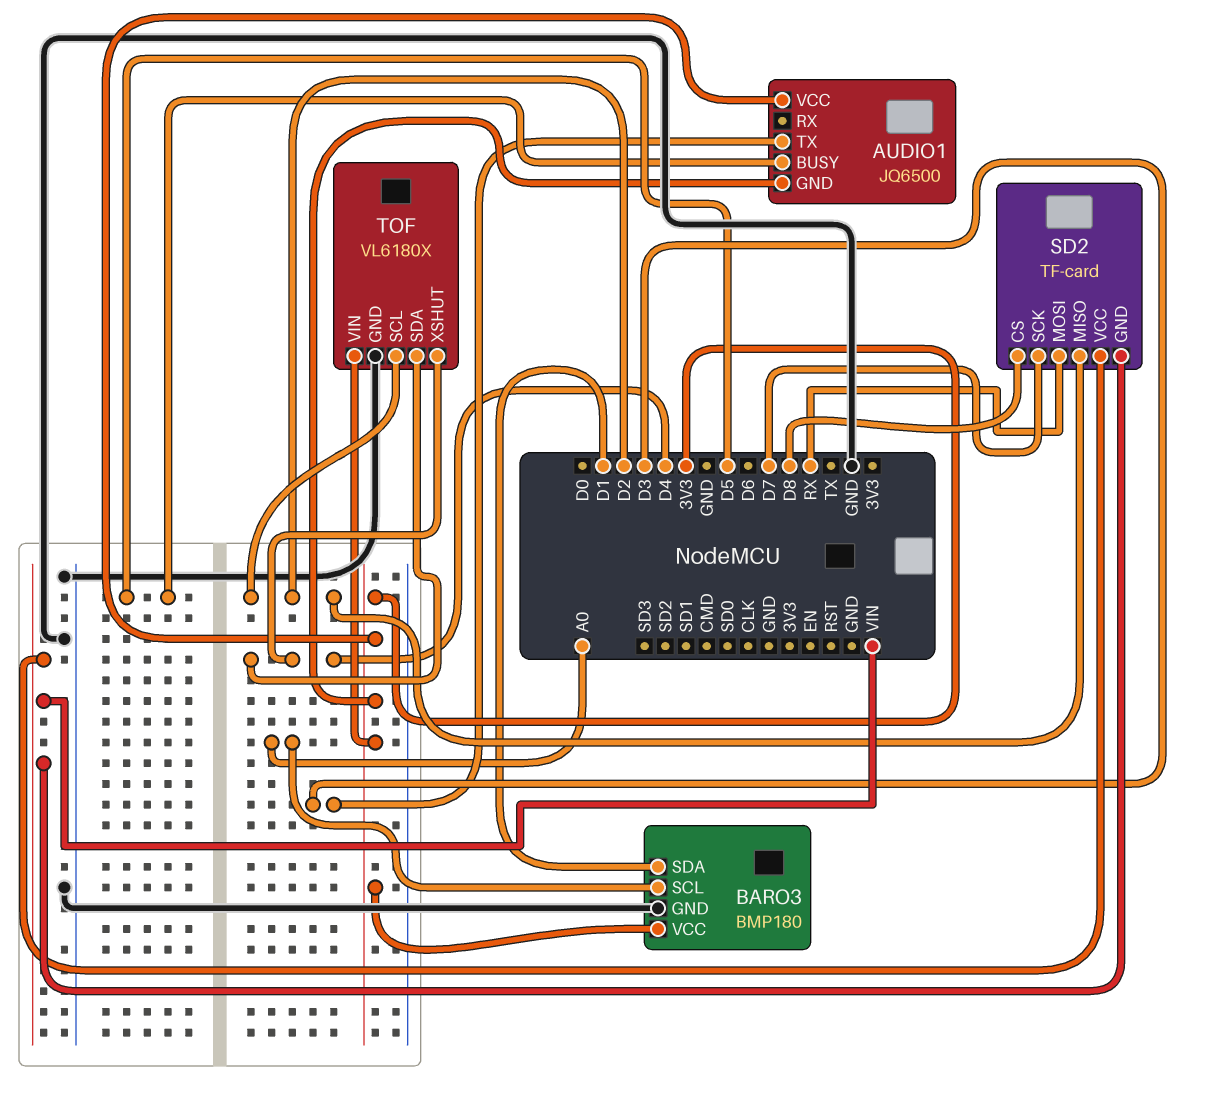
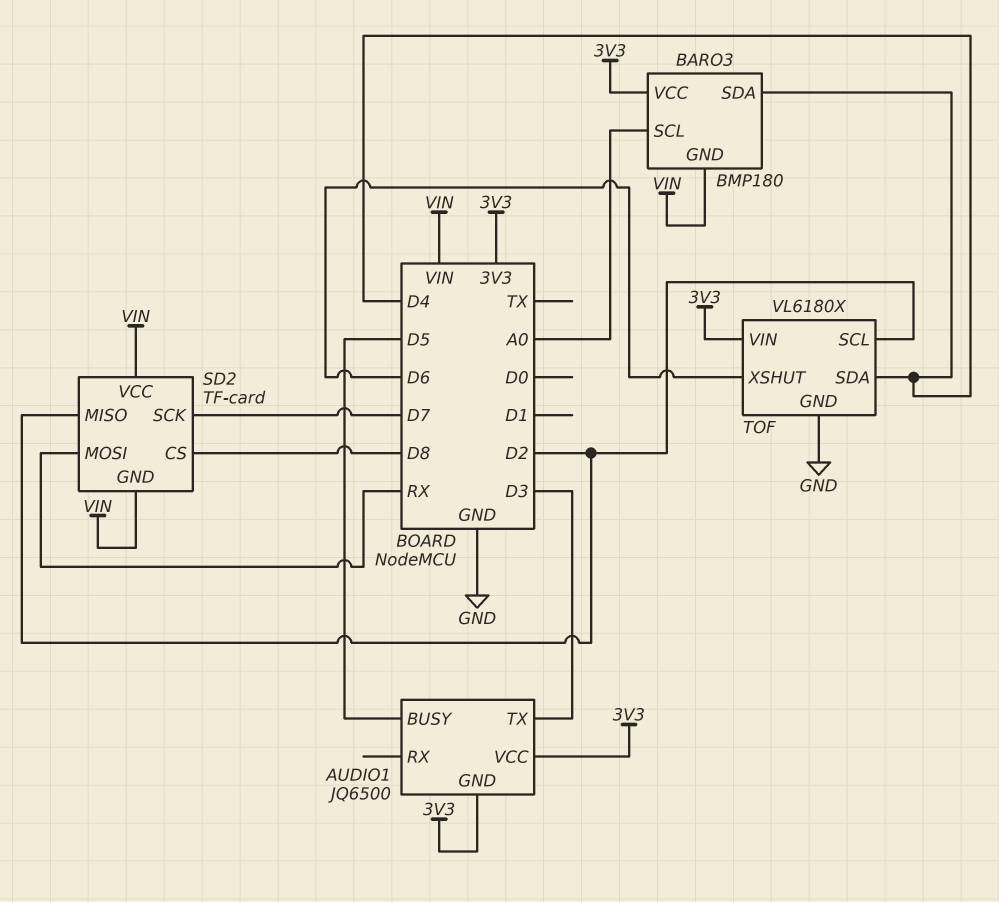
BARO3 pin GND: GND -> VIN
BARO3 pin SDA: D1 -> D4
TOF pin XSHUT: D4 -> D6

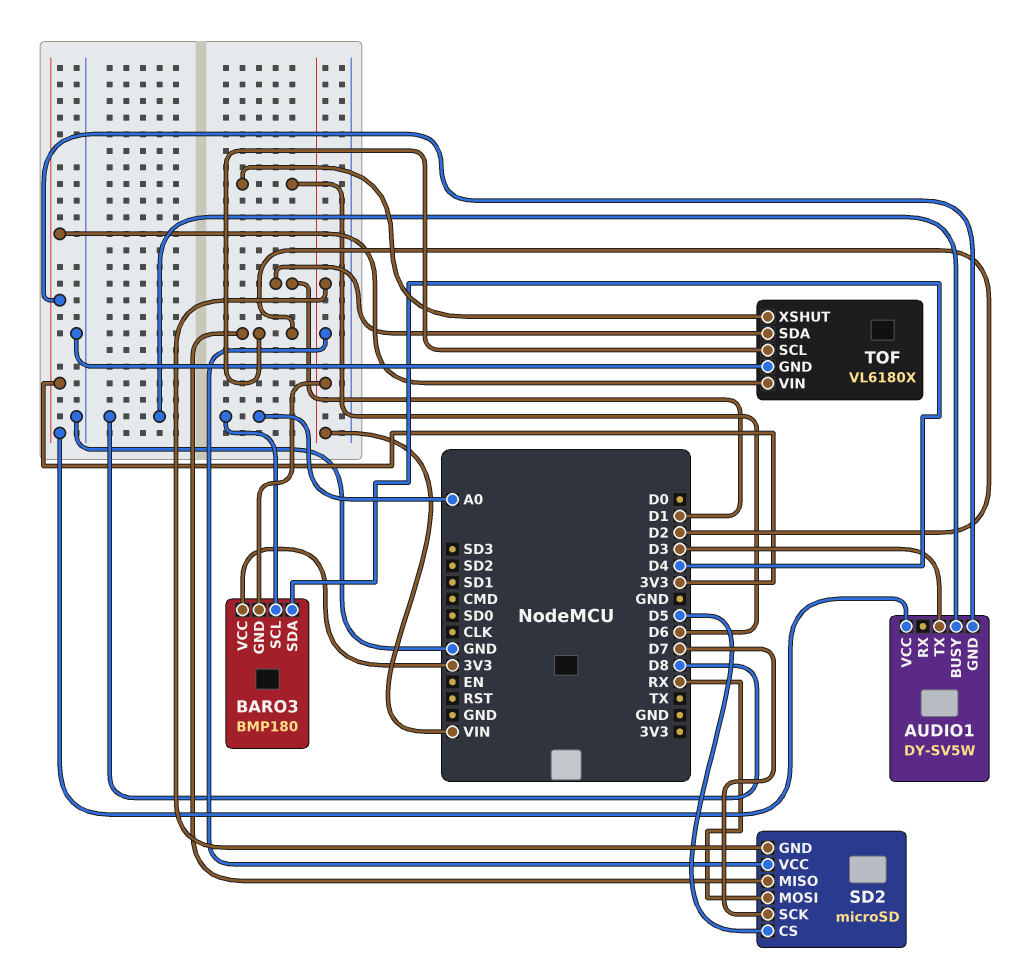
AUDIO1: JQ6500 -> DY-SV5W
AUDIO1 pin BUSY: D5 -> D8
SD2: TF-card -> microSD
SD2 pin CS: D8 -> D5
TOF pin SDA: D4 -> D1

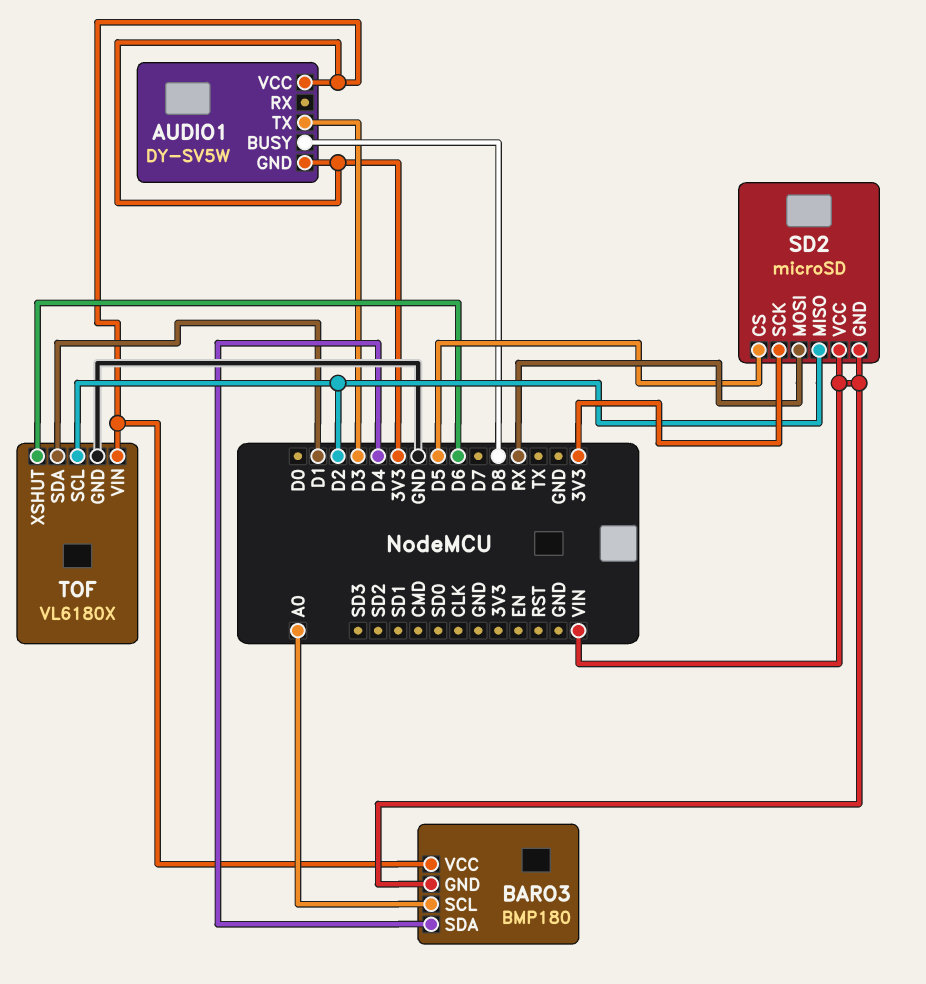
SD2 pin SCK: D7 -> 3V3

